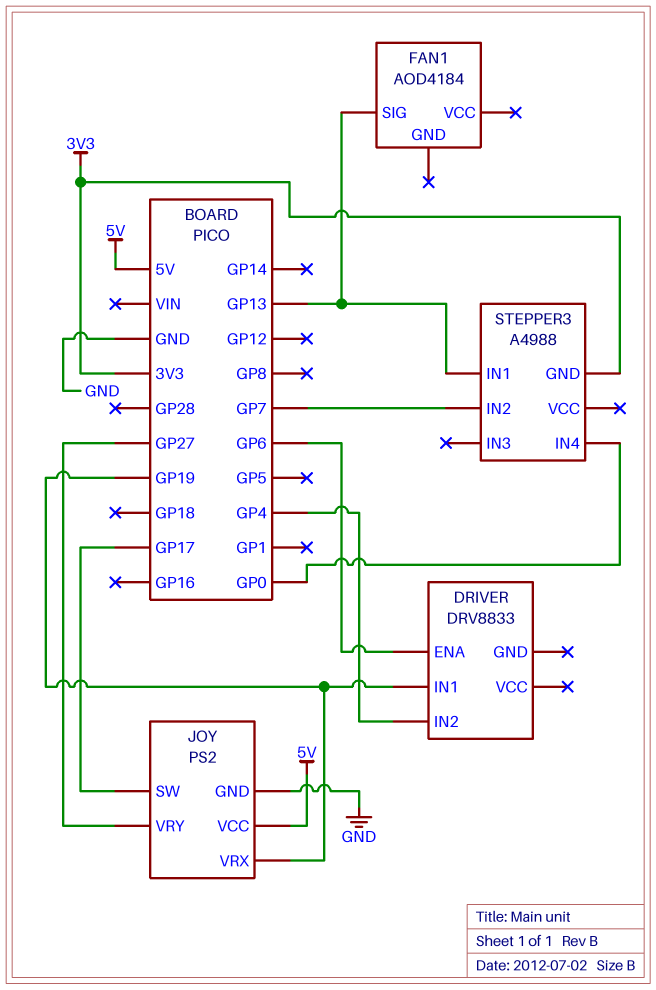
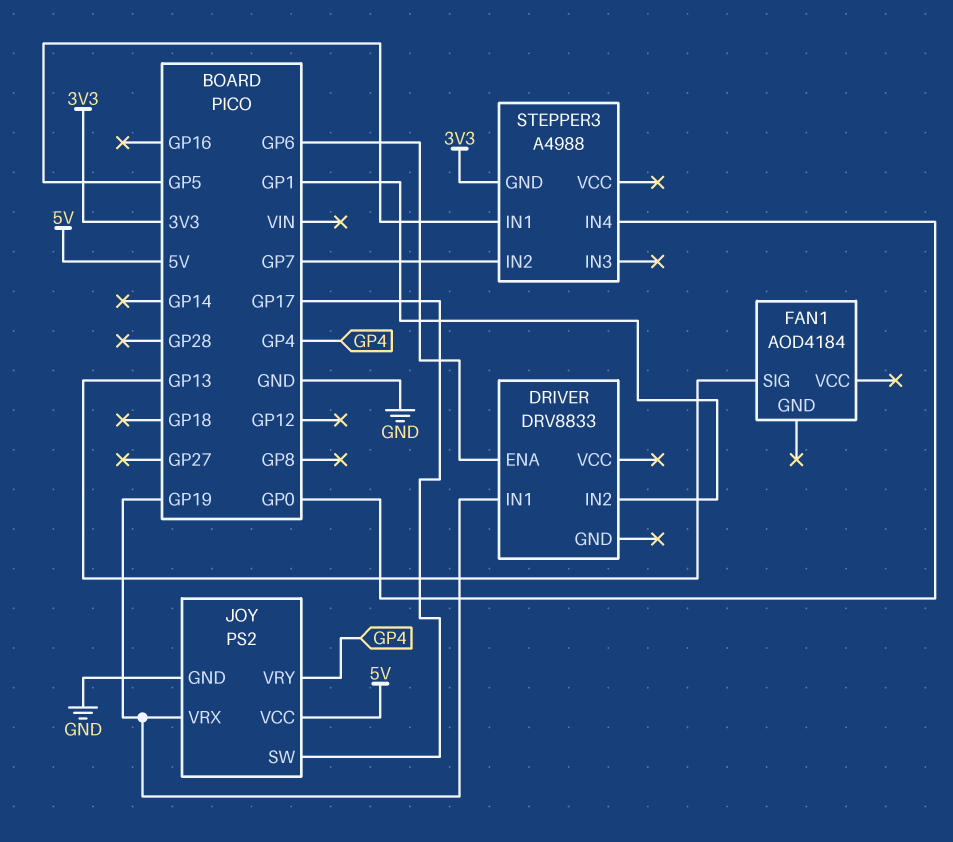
DRIVER pin IN2: GP4 -> GP1
JOY pin VRY: GP27 -> GP4
STEPPER3 pin IN1: GP13 -> GP5

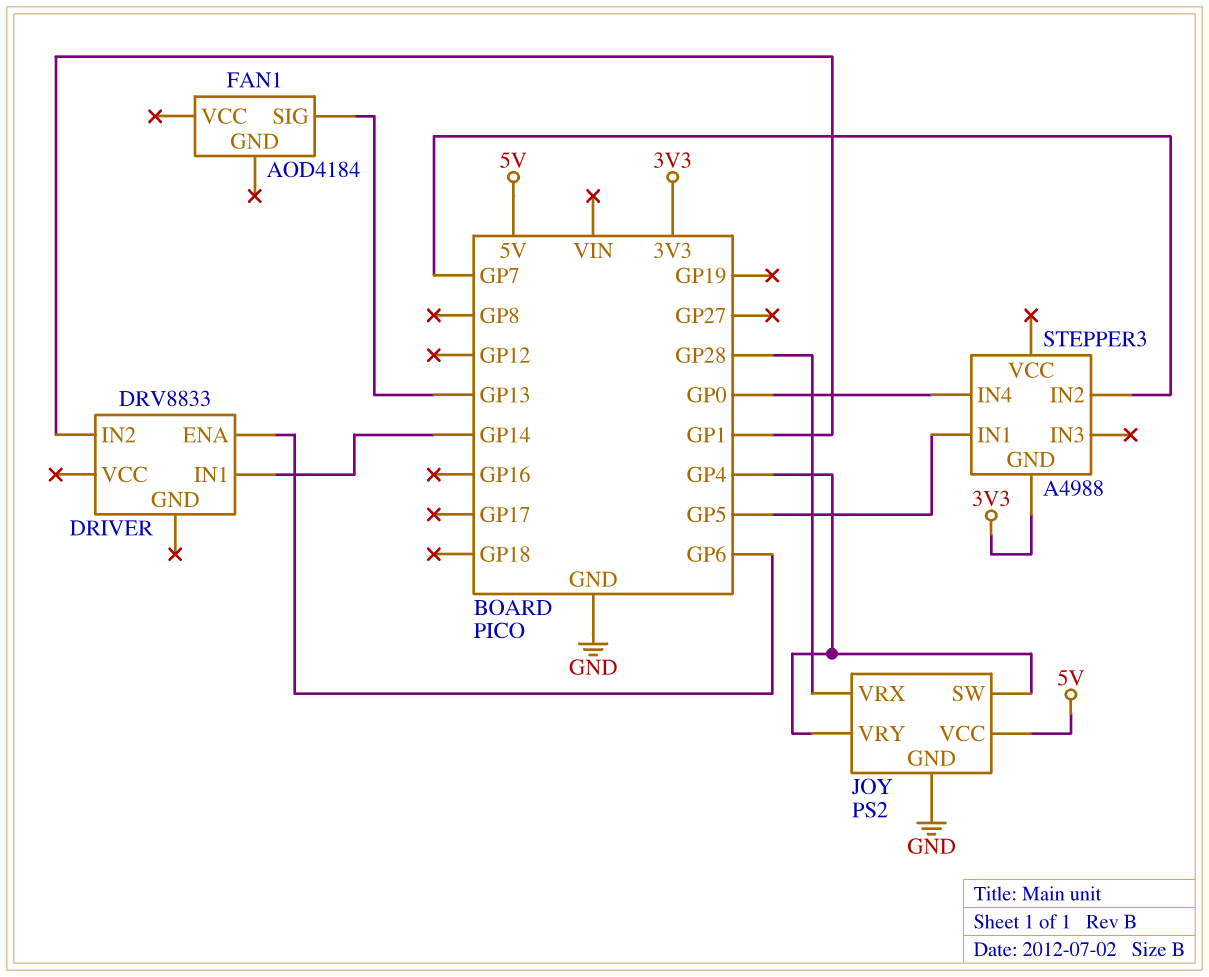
DRIVER pin IN1: GP19 -> GP14
JOY pin SW: GP17 -> GP4
JOY pin VRX: GP19 -> GP28

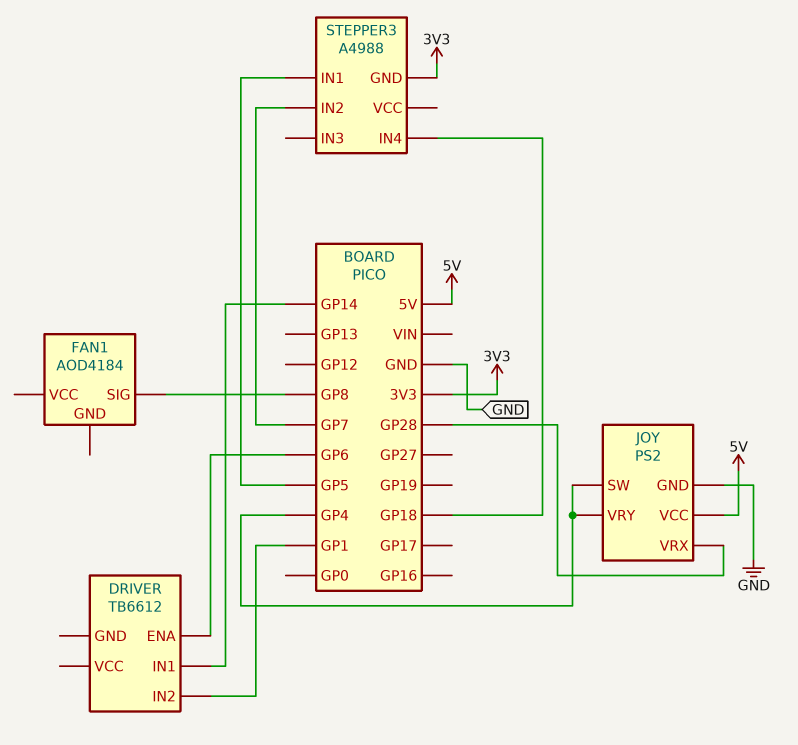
DRIVER: DRV8833 -> TB6612
FAN1 pin SIG: GP13 -> GP8
STEPPER3 pin IN4: GP0 -> GP18

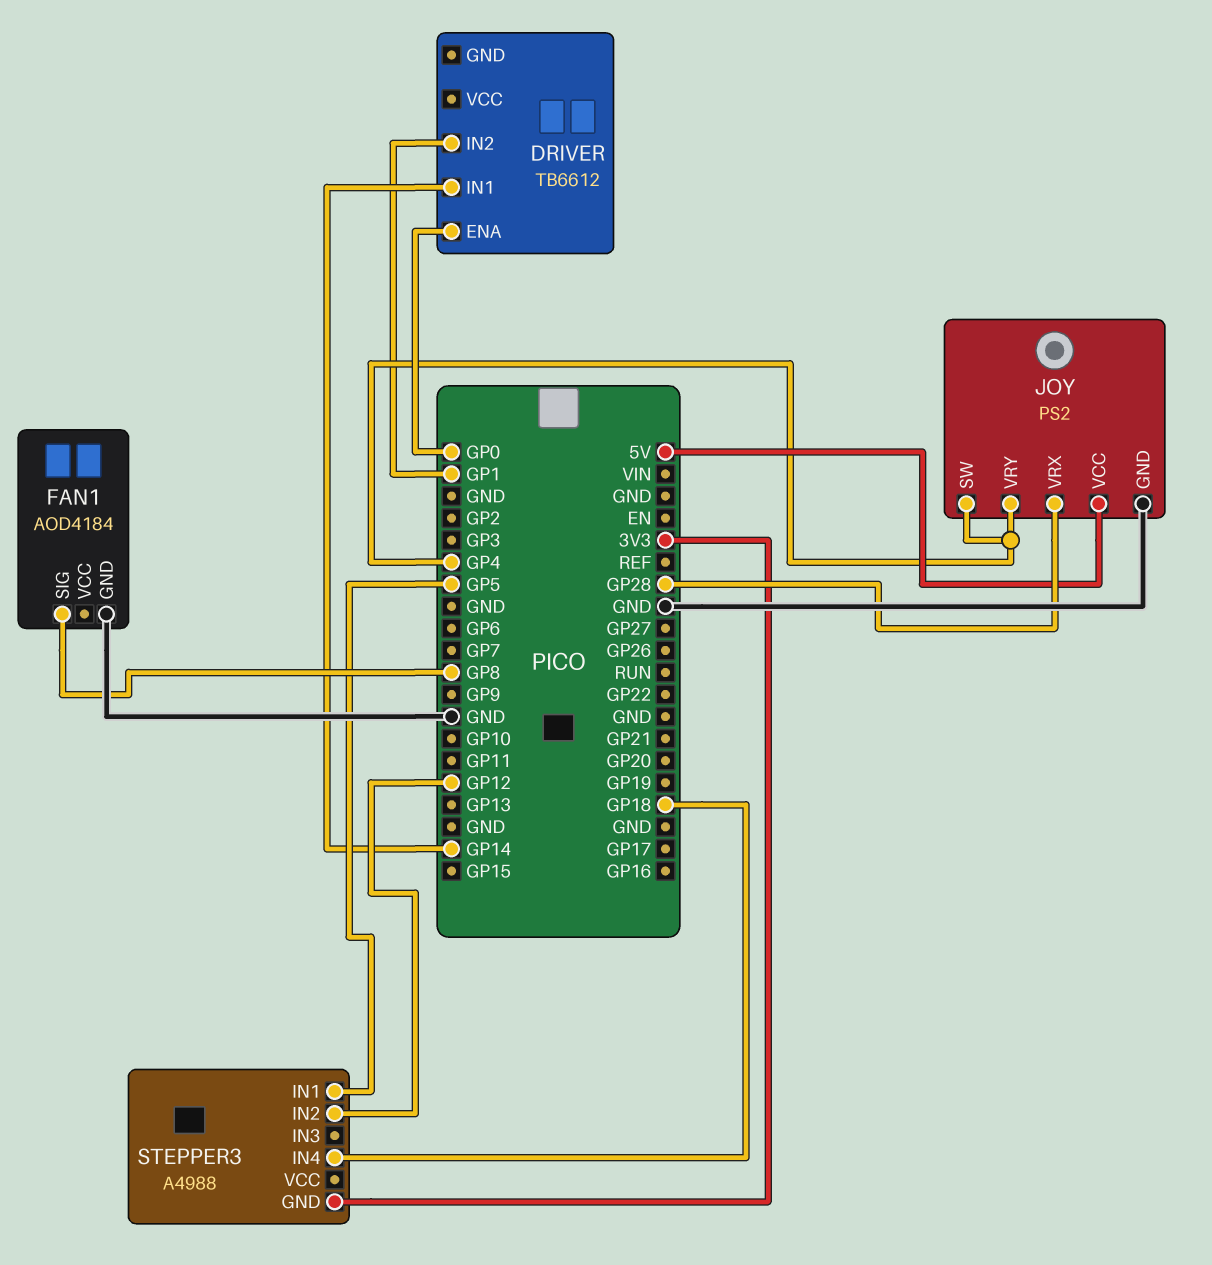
DRIVER pin ENA: GP6 -> GP0
FAN1 pin GND: none -> GND
STEPPER3 pin IN2: GP7 -> GP12

